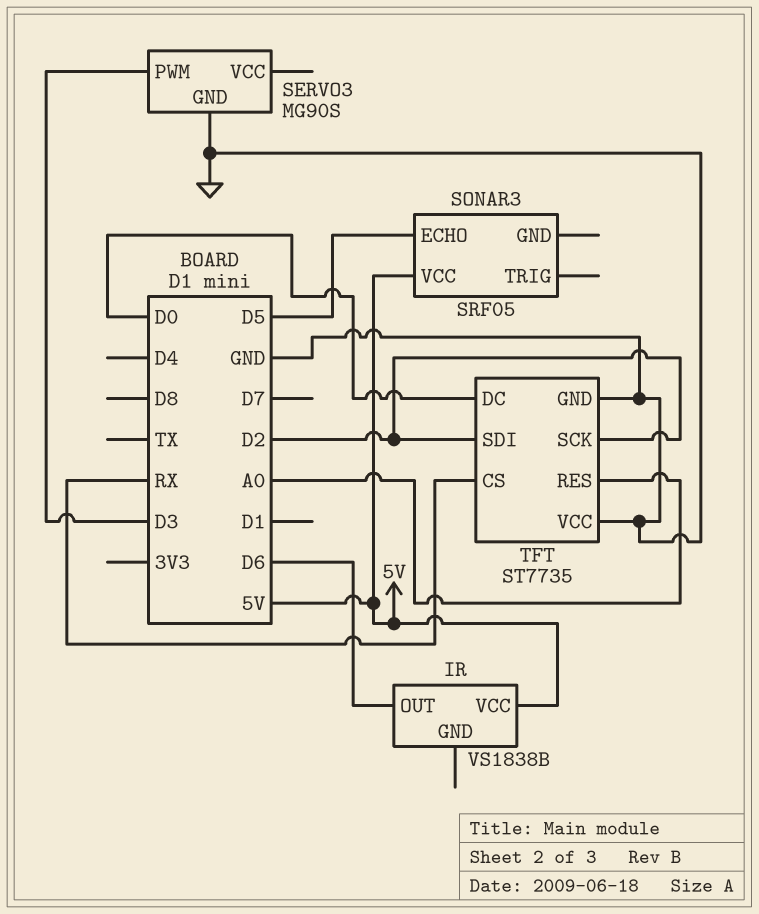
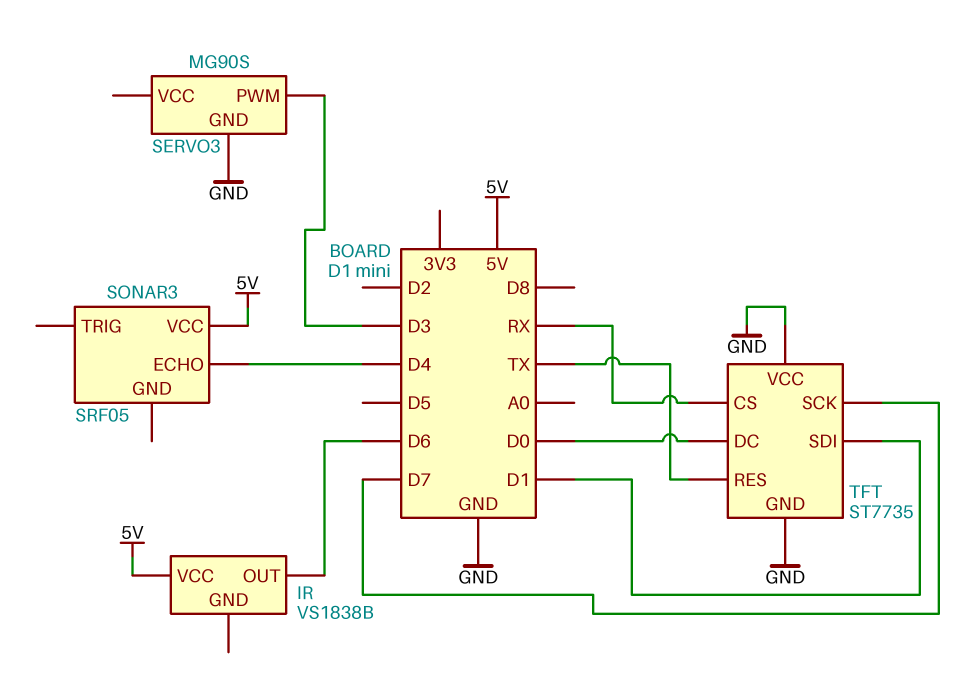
SONAR3 pin ECHO: D5 -> D4
TFT pin RES: A0 -> TX
TFT pin SCK: D2 -> D7
TFT pin SDI: D2 -> D1

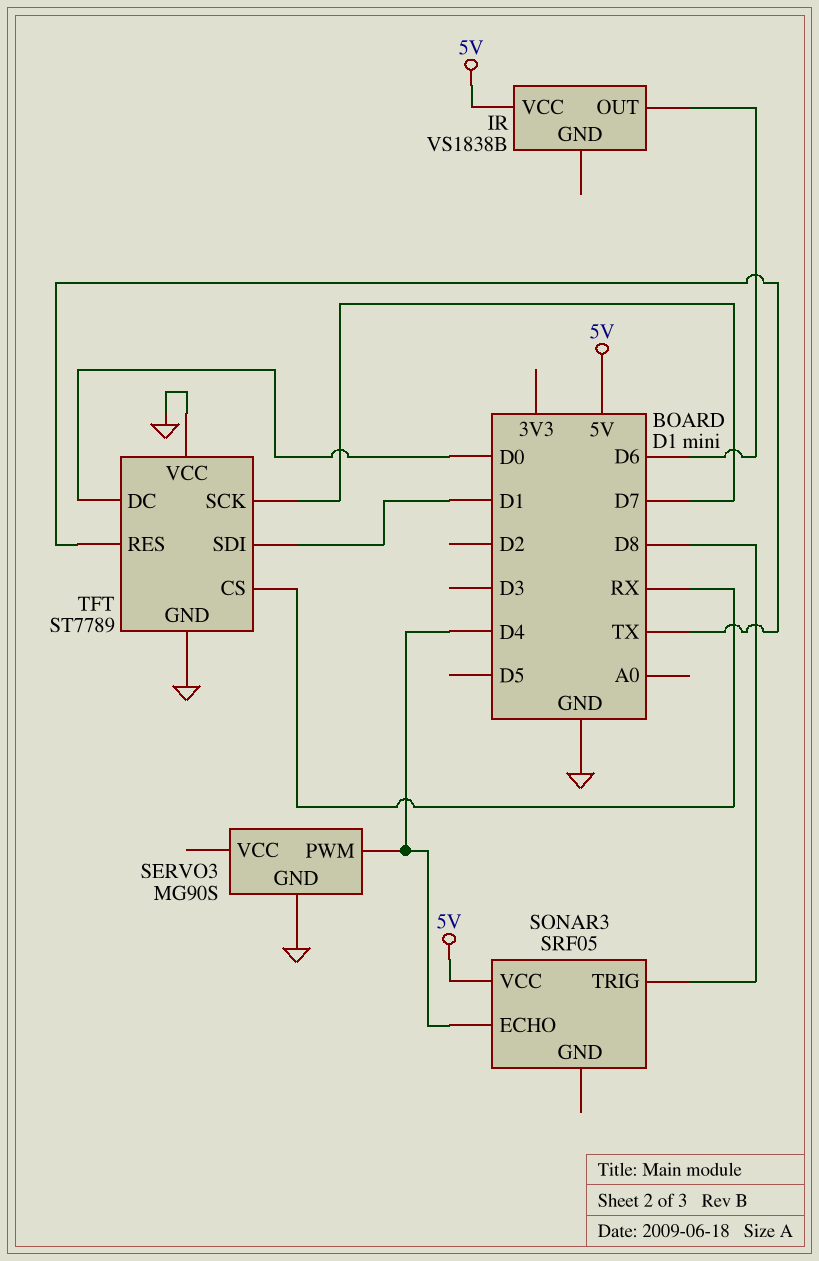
SERVO3 pin PWM: D3 -> D4
SONAR3 pin TRIG: none -> D8
TFT: ST7735 -> ST7789

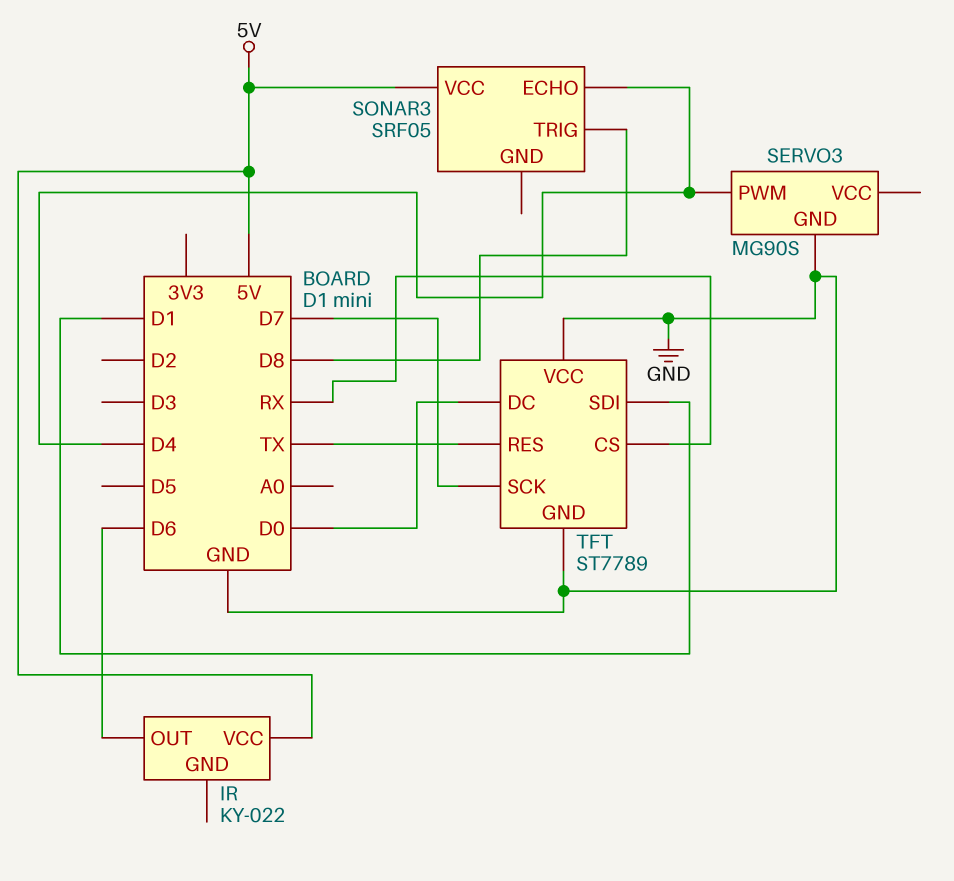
IR: VS1838B -> KY-022

